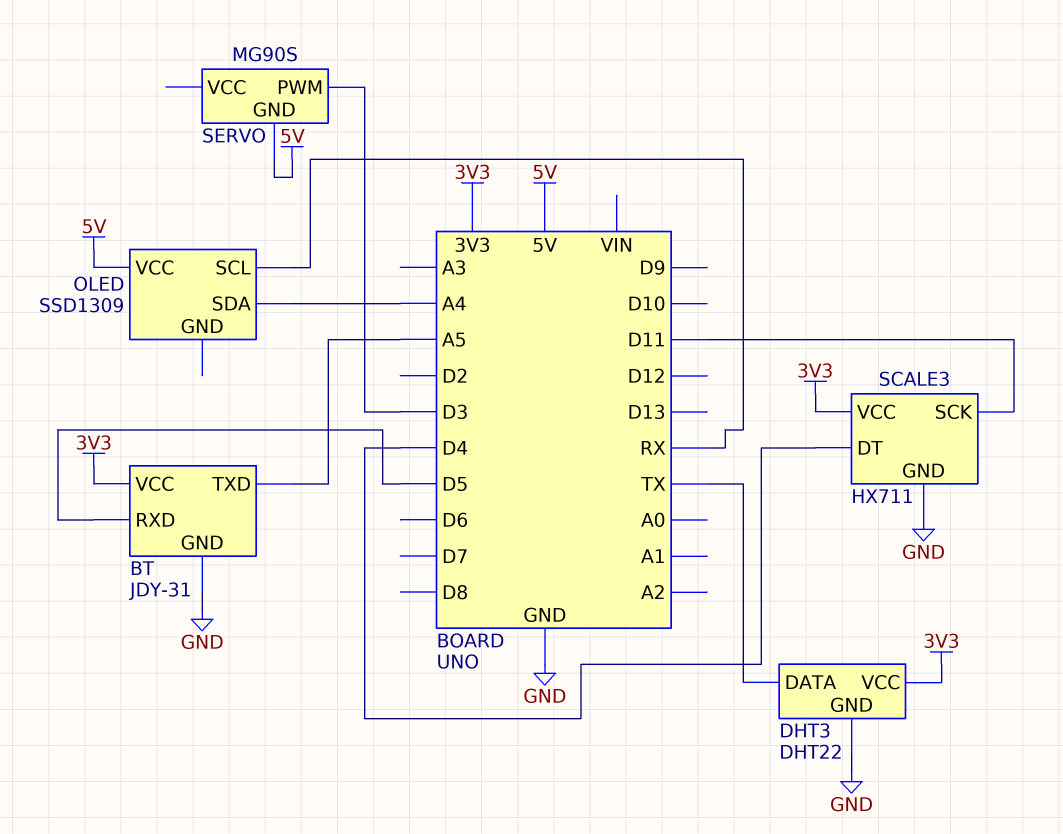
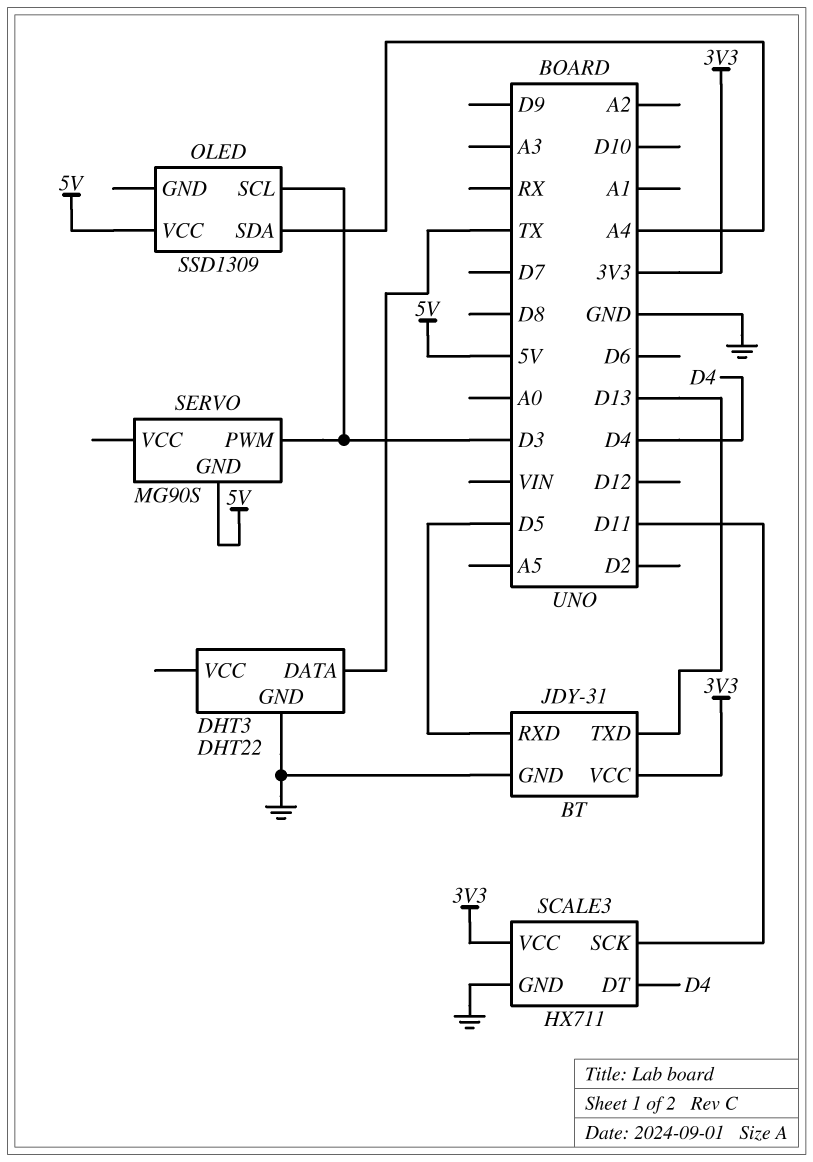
BT pin TXD: A5 -> D13
DHT3 pin VCC: 3V3 -> none
OLED pin SCL: RX -> D3

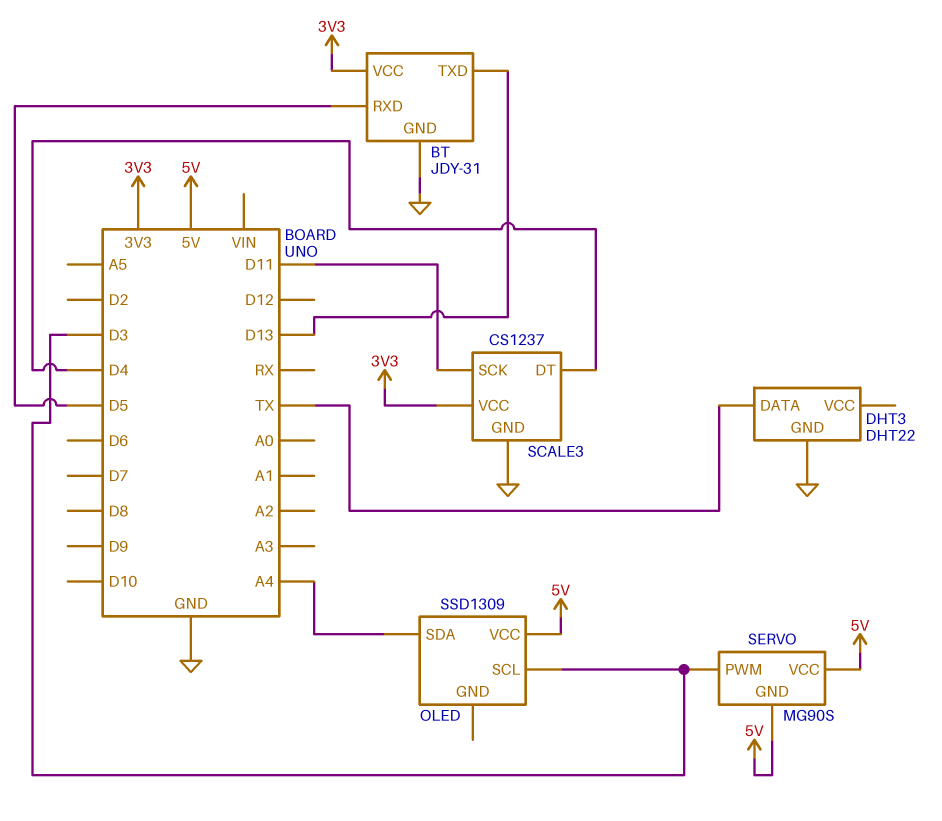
SCALE3: HX711 -> CS1237
SERVO pin VCC: none -> 5V

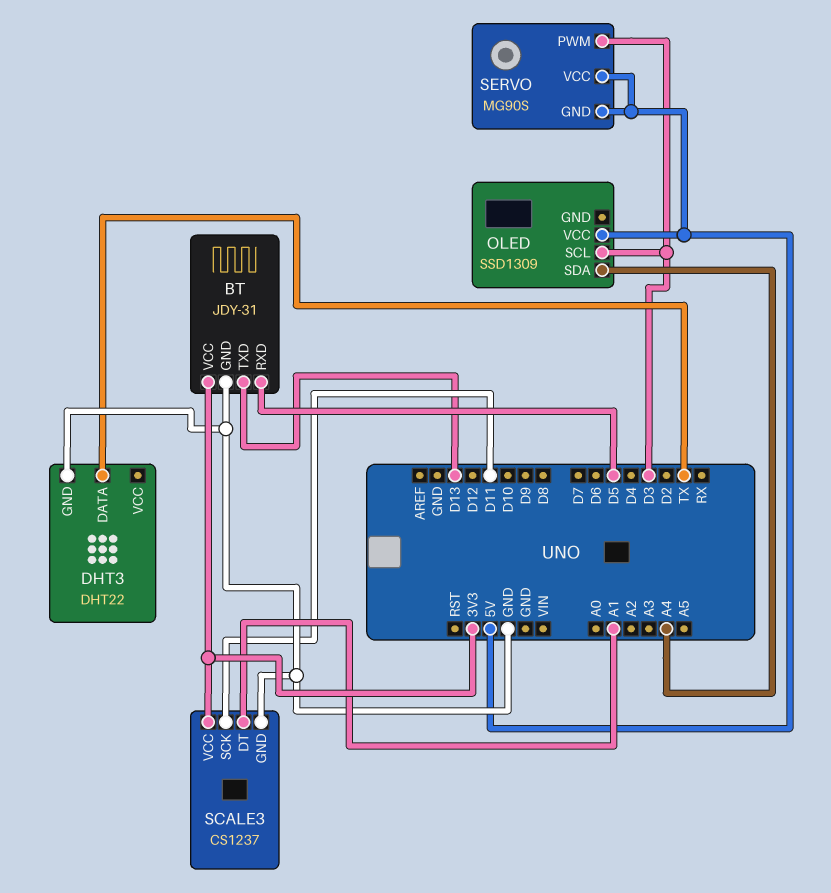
SCALE3 pin DT: D4 -> A1

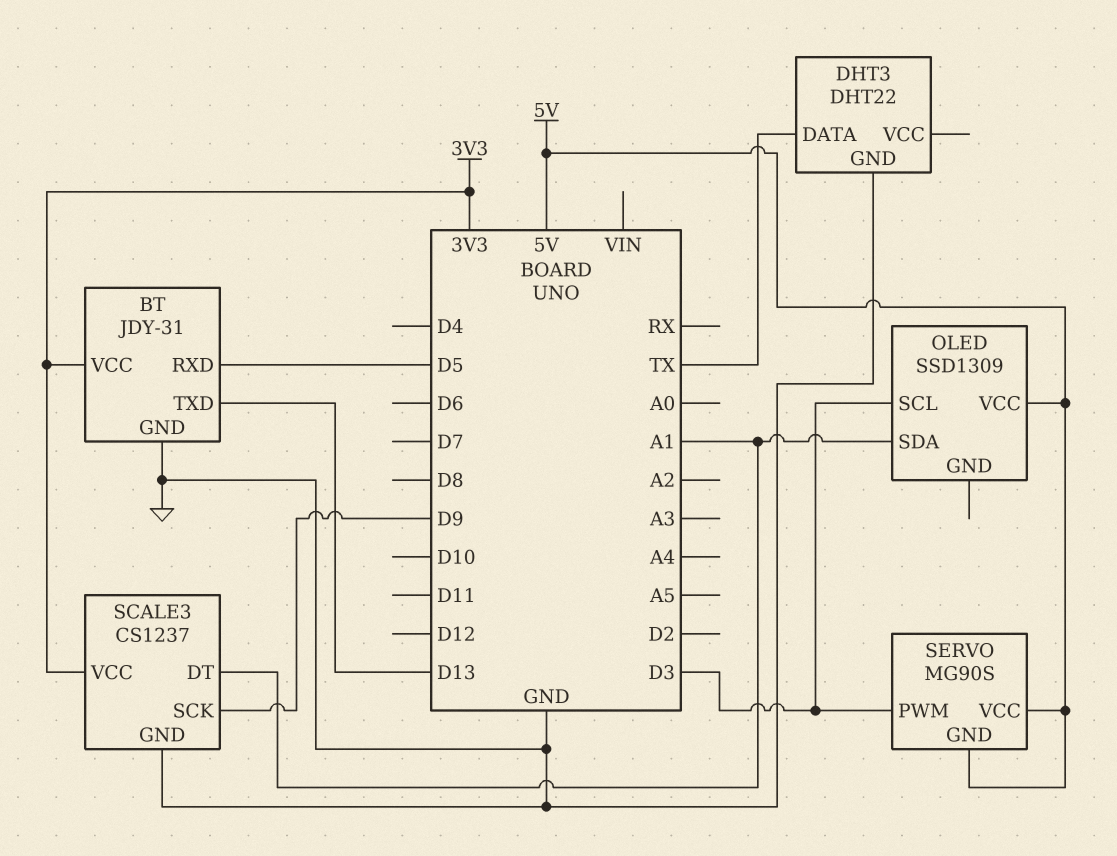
OLED pin SDA: A4 -> A1
SCALE3 pin SCK: D11 -> D9

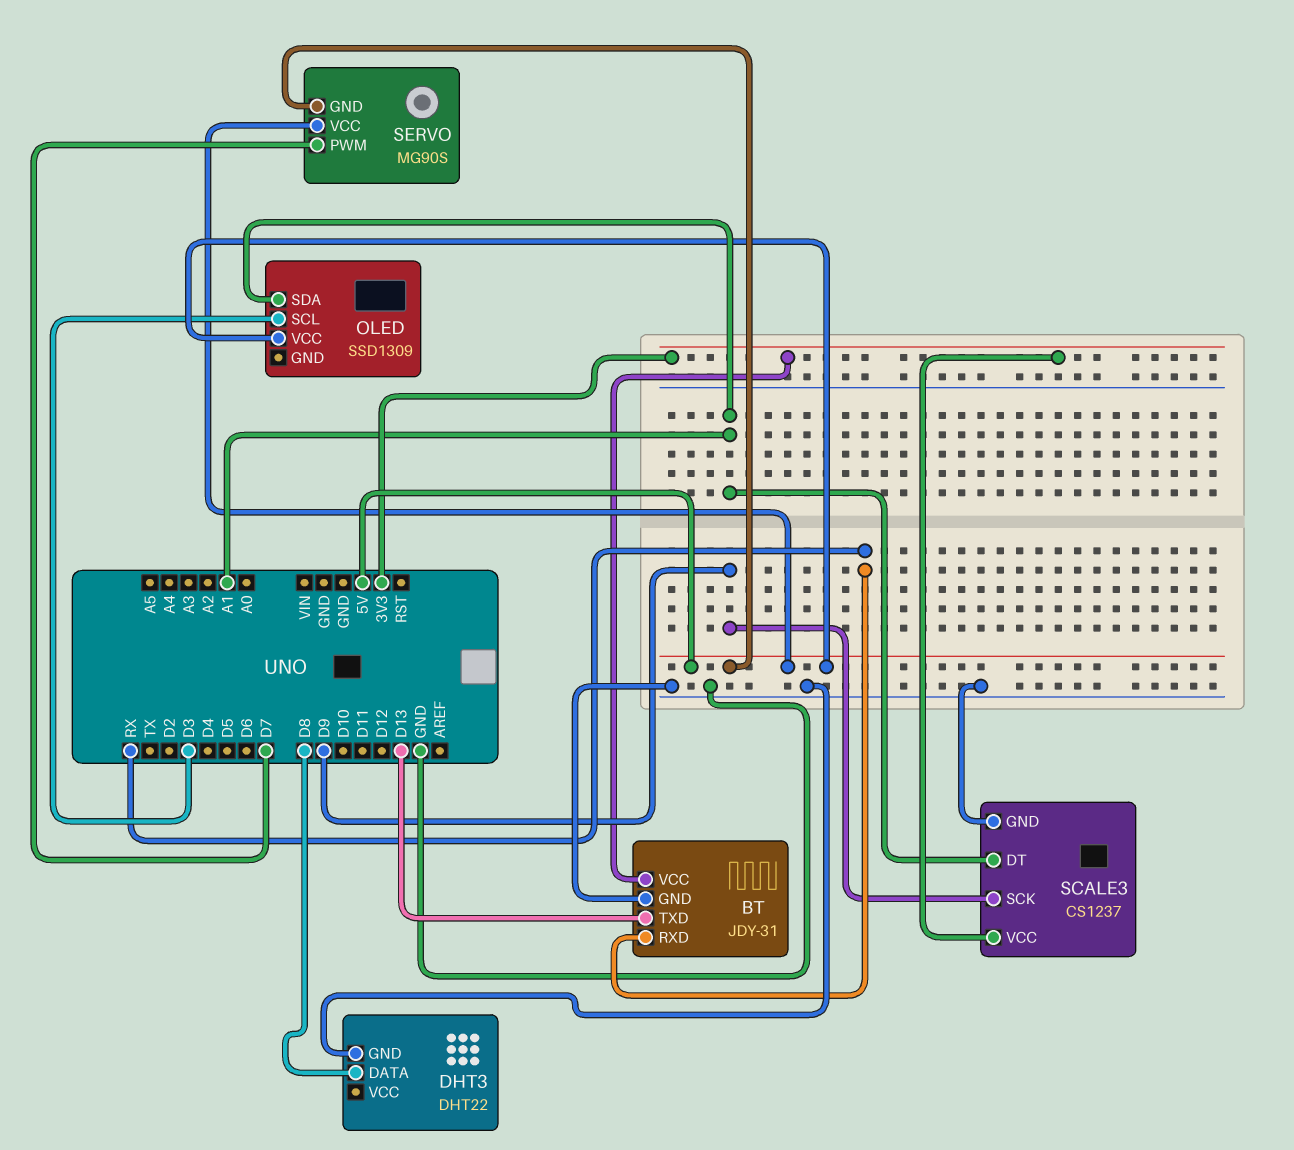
BT pin RXD: D5 -> RX
DHT3 pin DATA: TX -> D8
SERVO pin PWM: D3 -> D7

